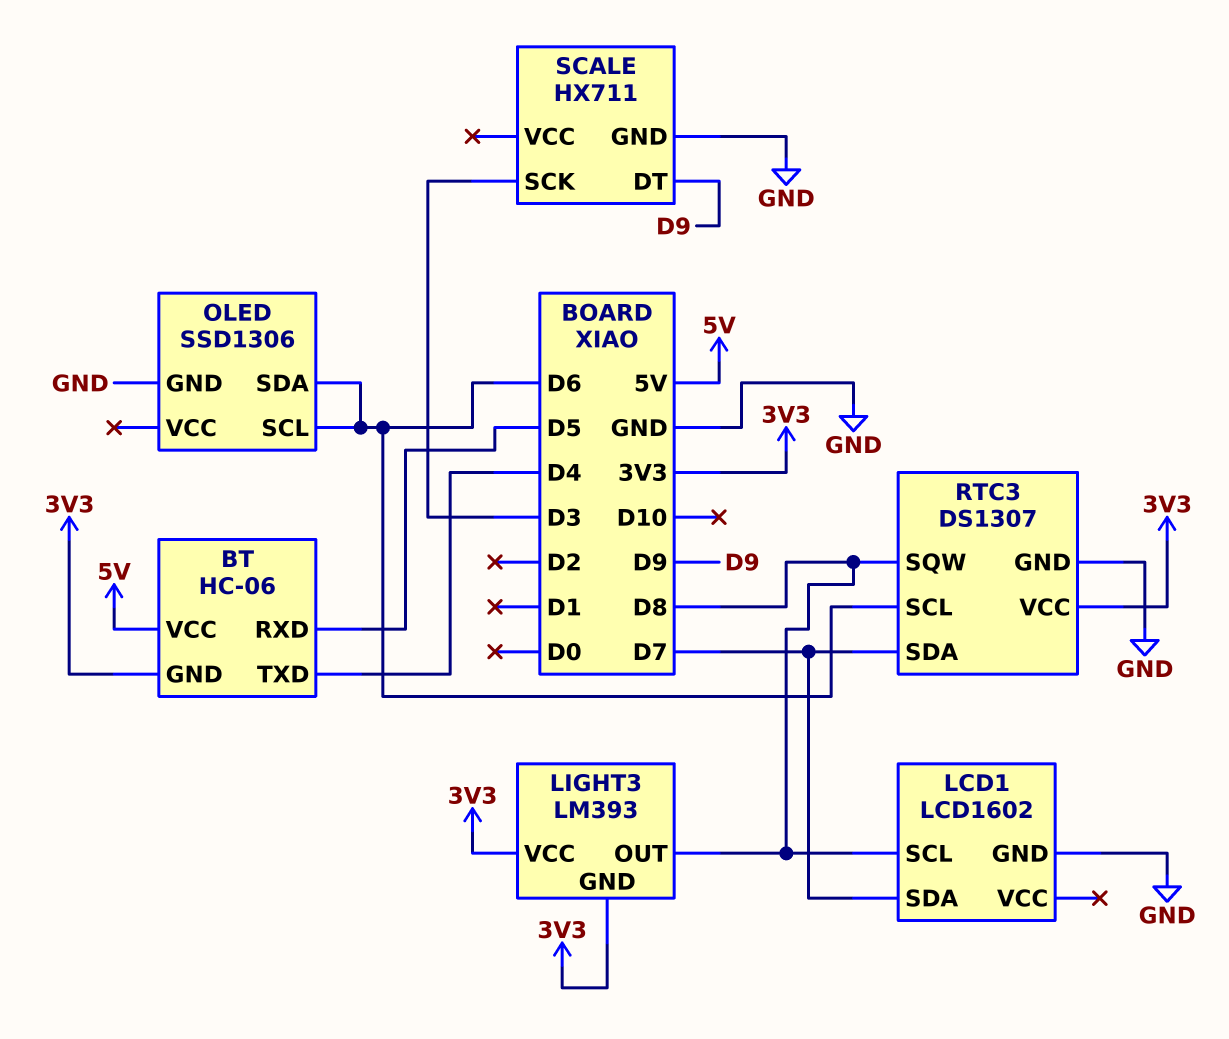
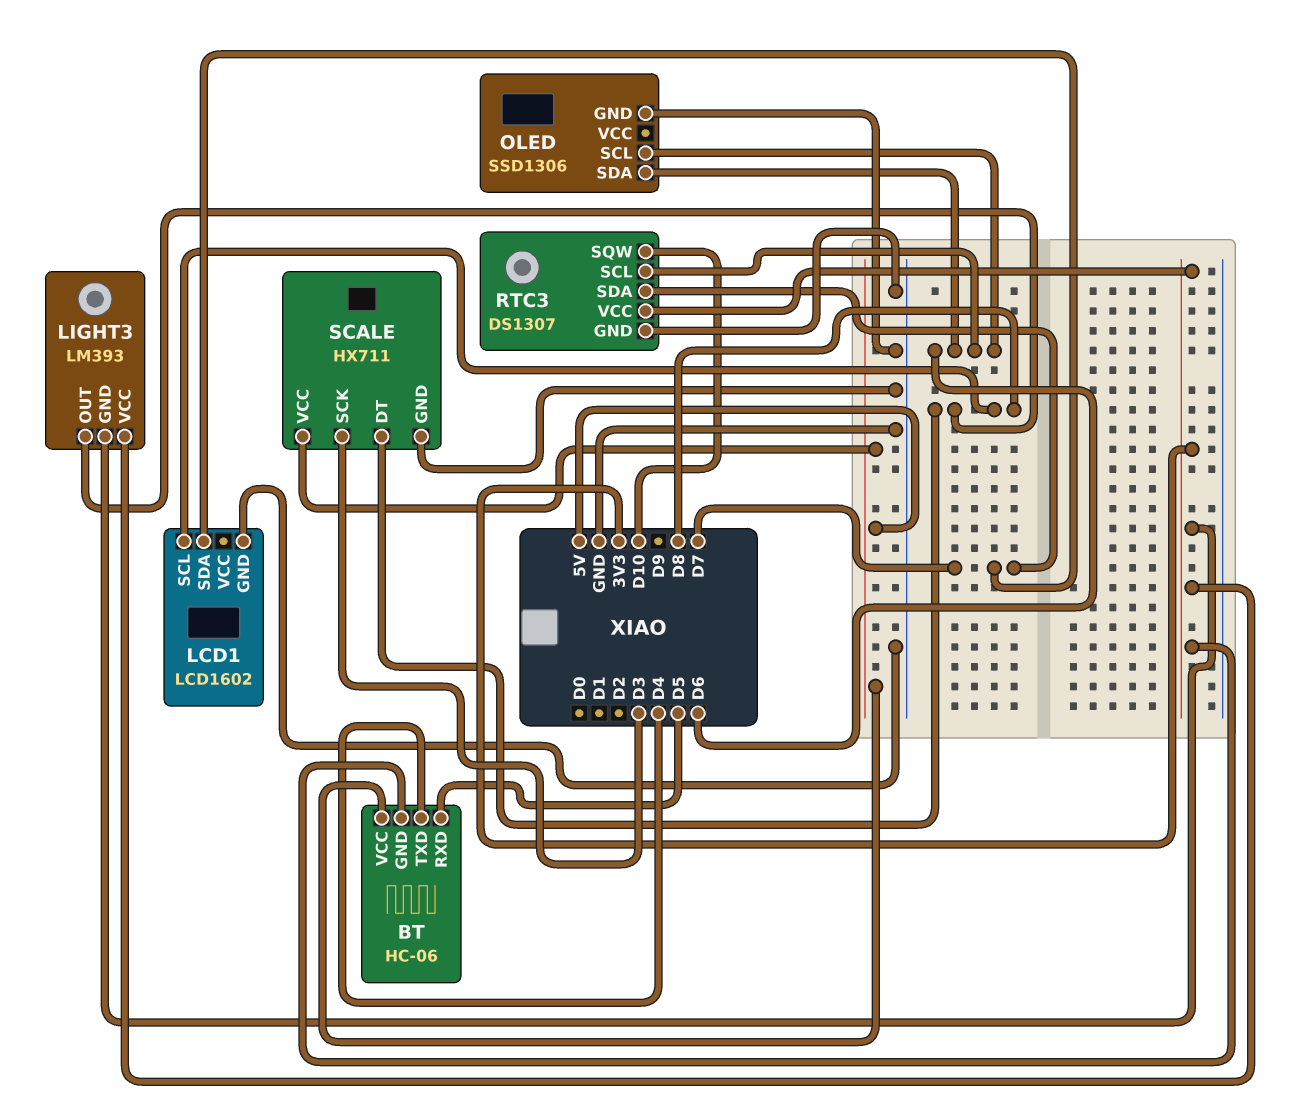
RTC3 pin SQW: D8 -> D10
SCALE pin DT: D9 -> D8
SCALE pin VCC: none -> 5V

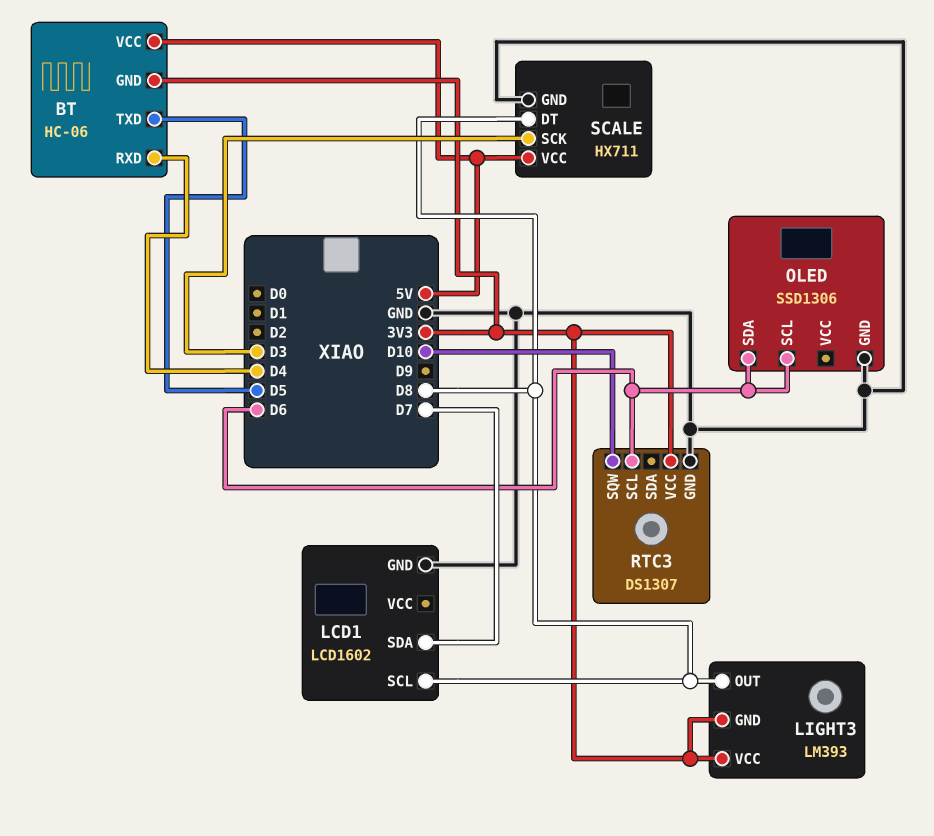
BT pin RXD: D5 -> D4
BT pin TXD: D4 -> D5
RTC3 pin SDA: D7 -> none

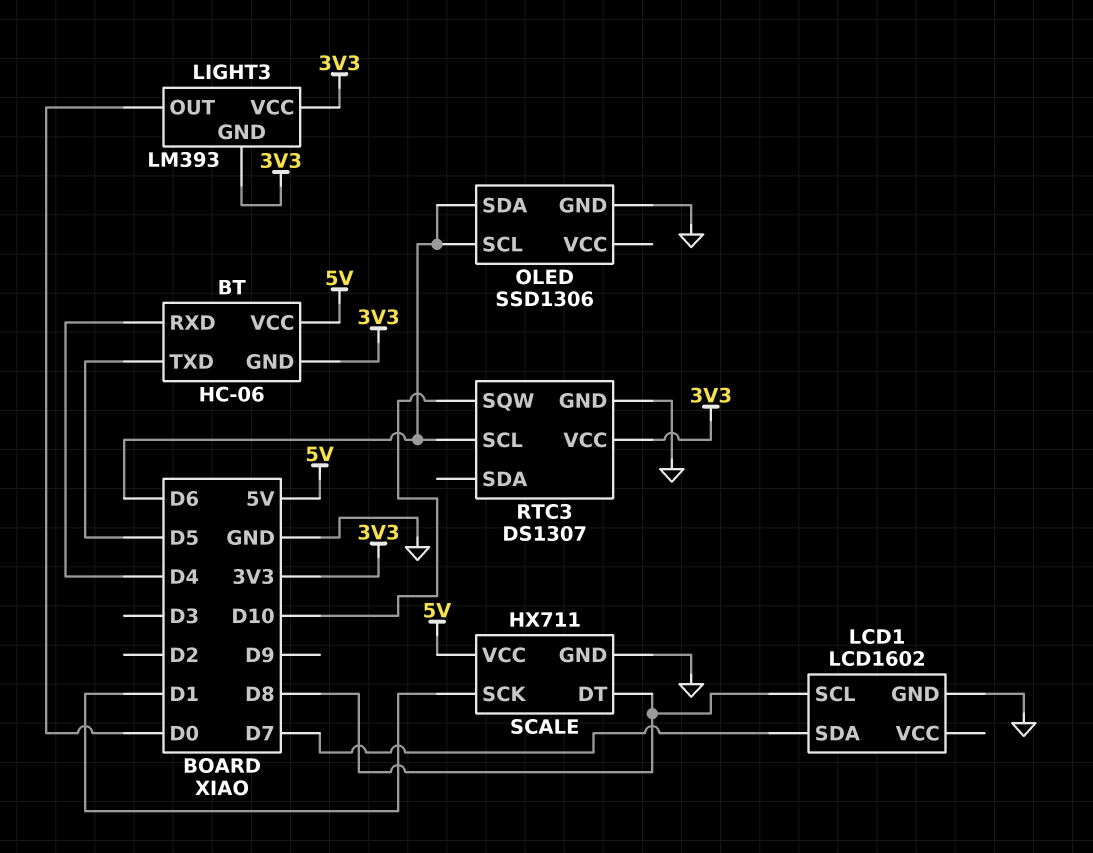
LIGHT3 pin OUT: D8 -> D0
SCALE pin SCK: D3 -> D1

